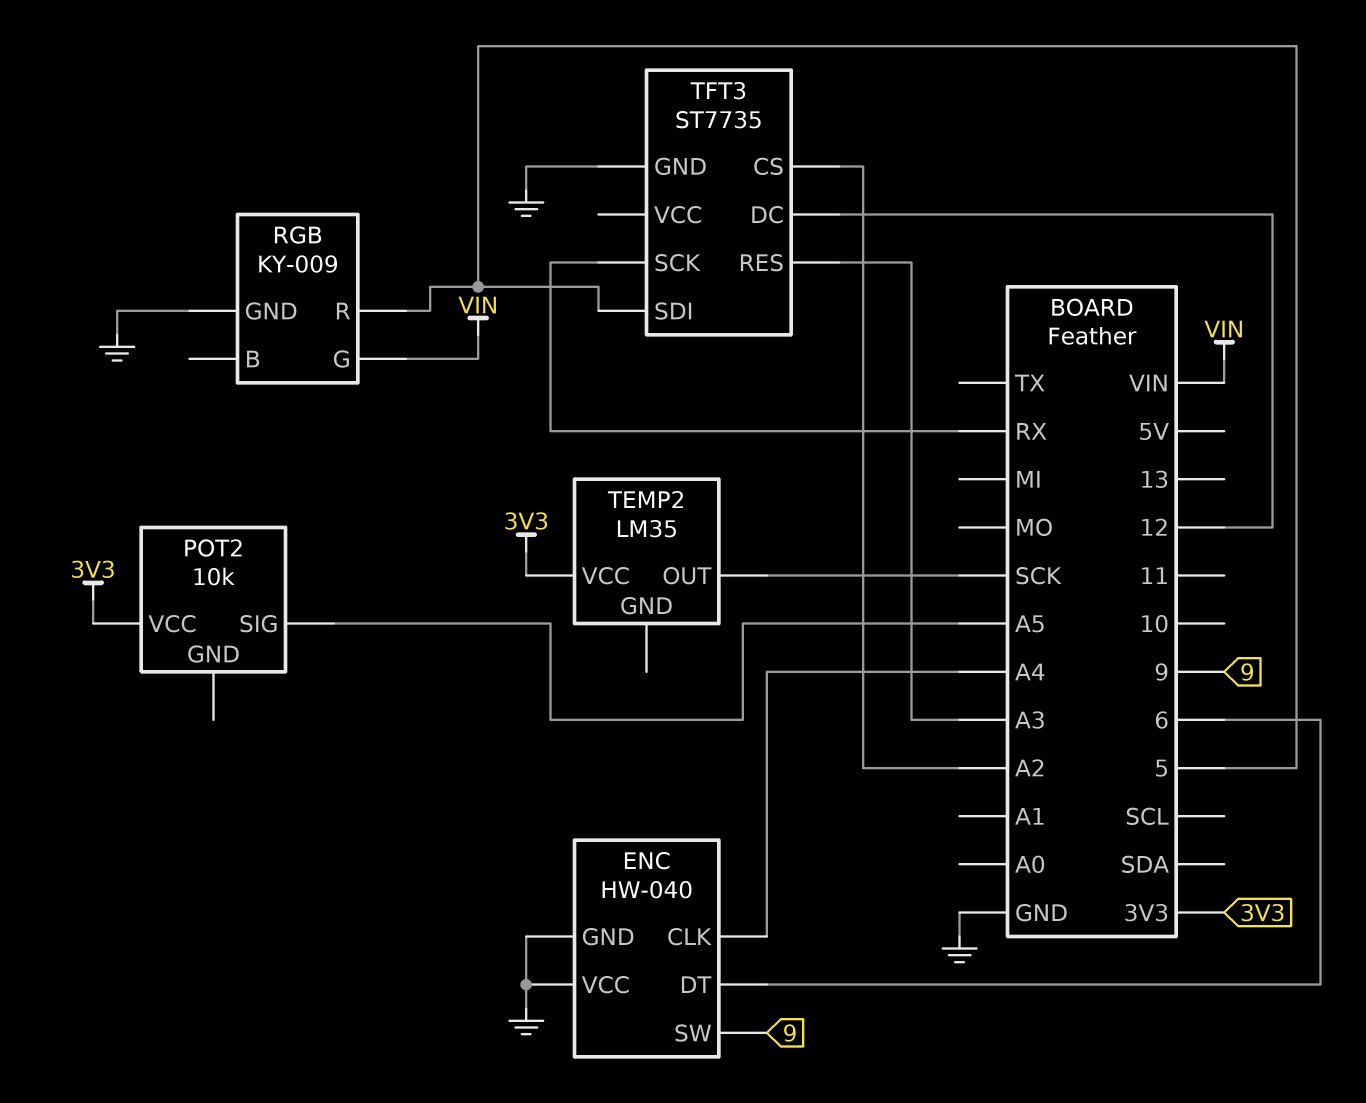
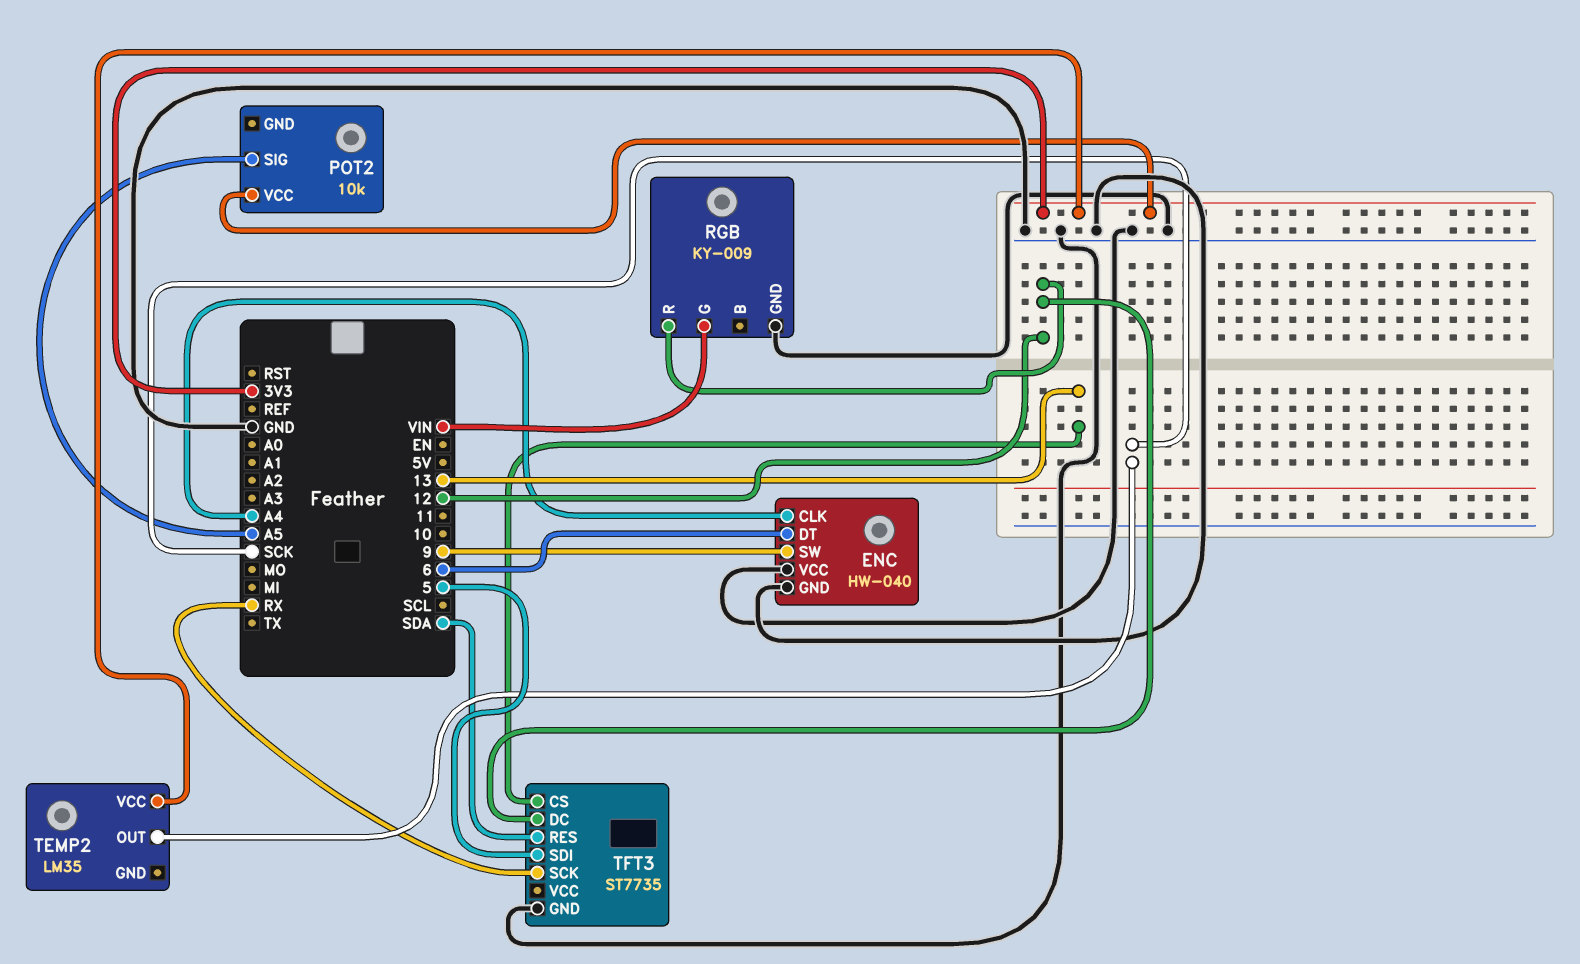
RGB pin R: 5 -> 12
TFT3 pin CS: A2 -> 13
TFT3 pin RES: A3 -> SDA

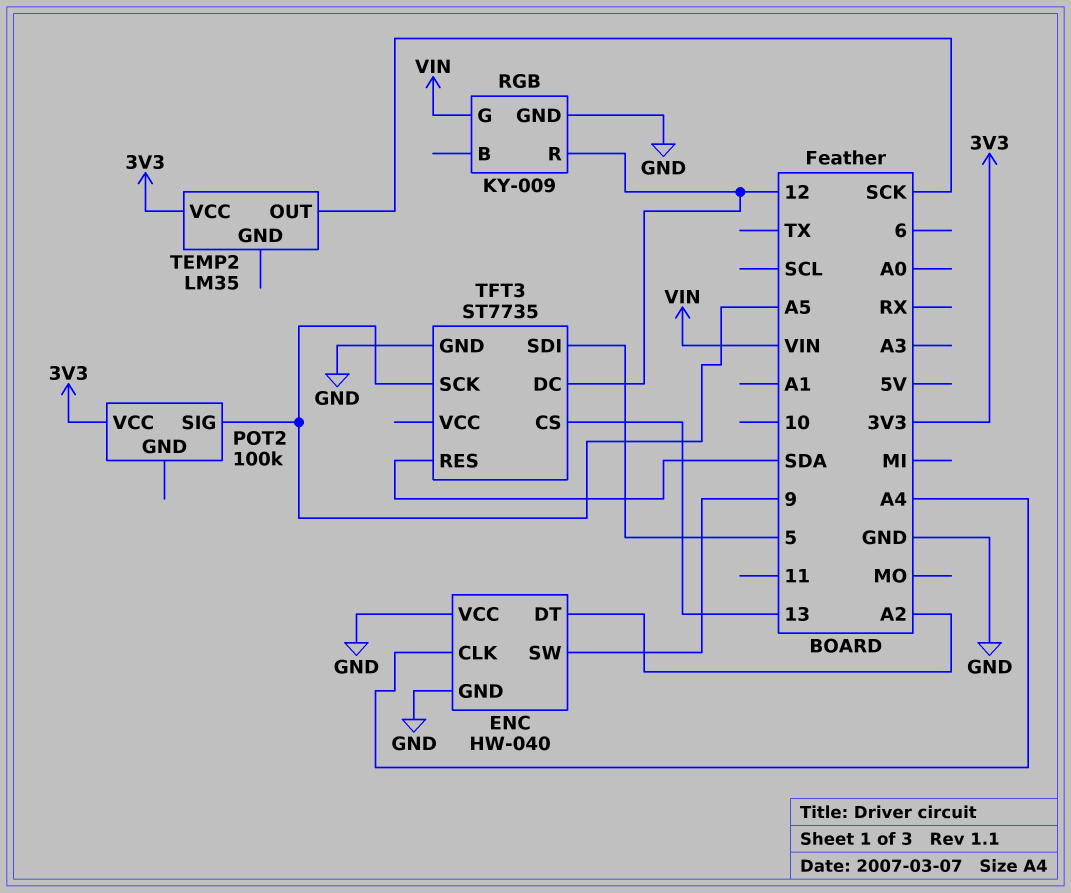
ENC pin DT: 6 -> A2
POT2: 10k -> 100k
TFT3 pin SCK: RX -> A5

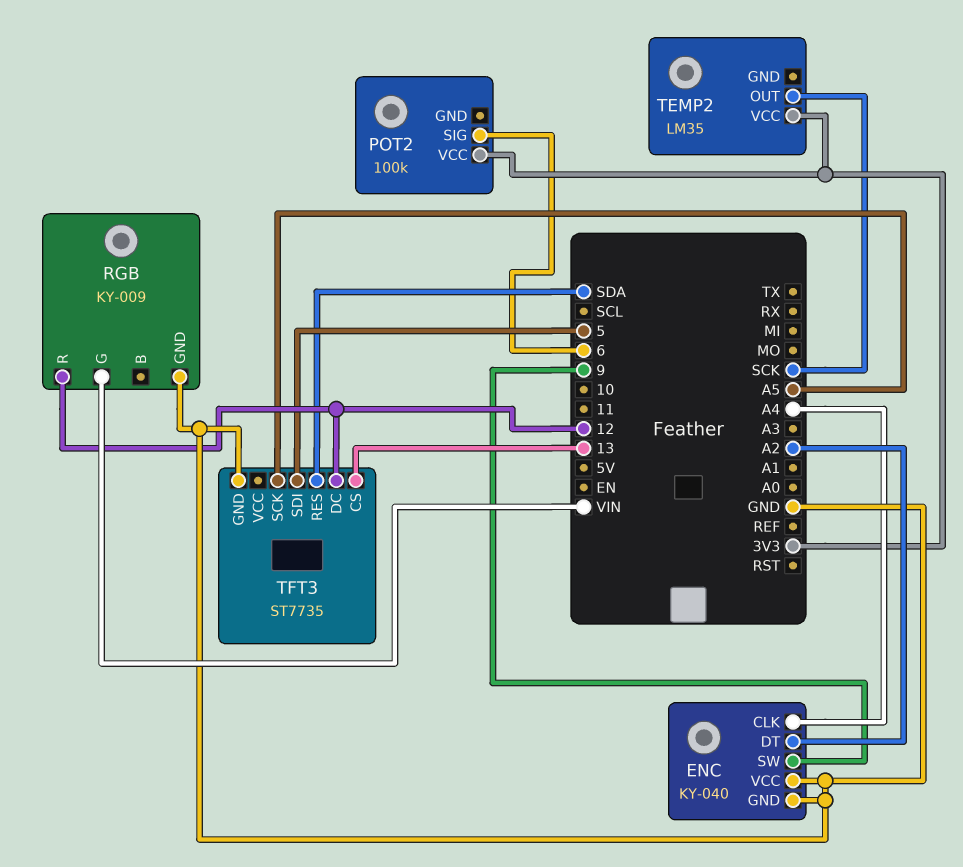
ENC: HW-040 -> KY-040
POT2 pin SIG: A5 -> 6

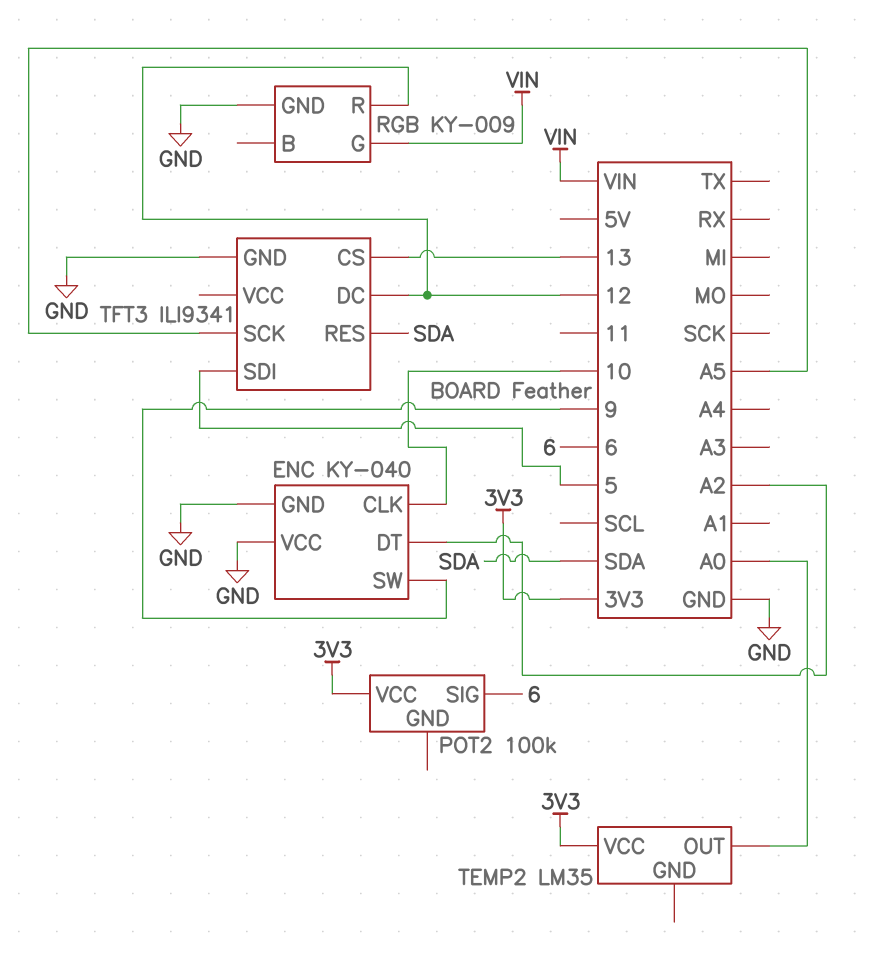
ENC pin CLK: A4 -> 10
TEMP2 pin OUT: SCK -> A0
TFT3: ST7735 -> ILI9341

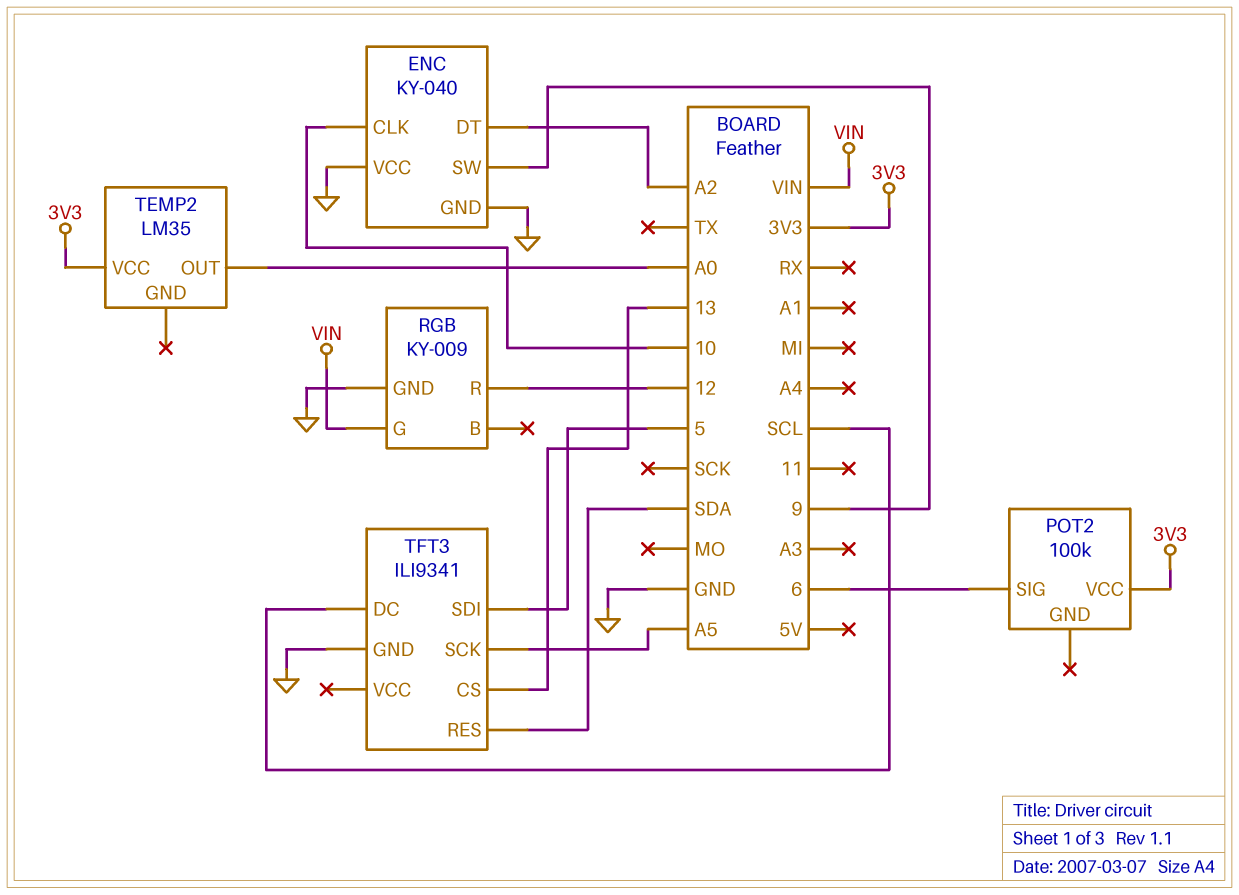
TFT3 pin DC: 12 -> SCL

